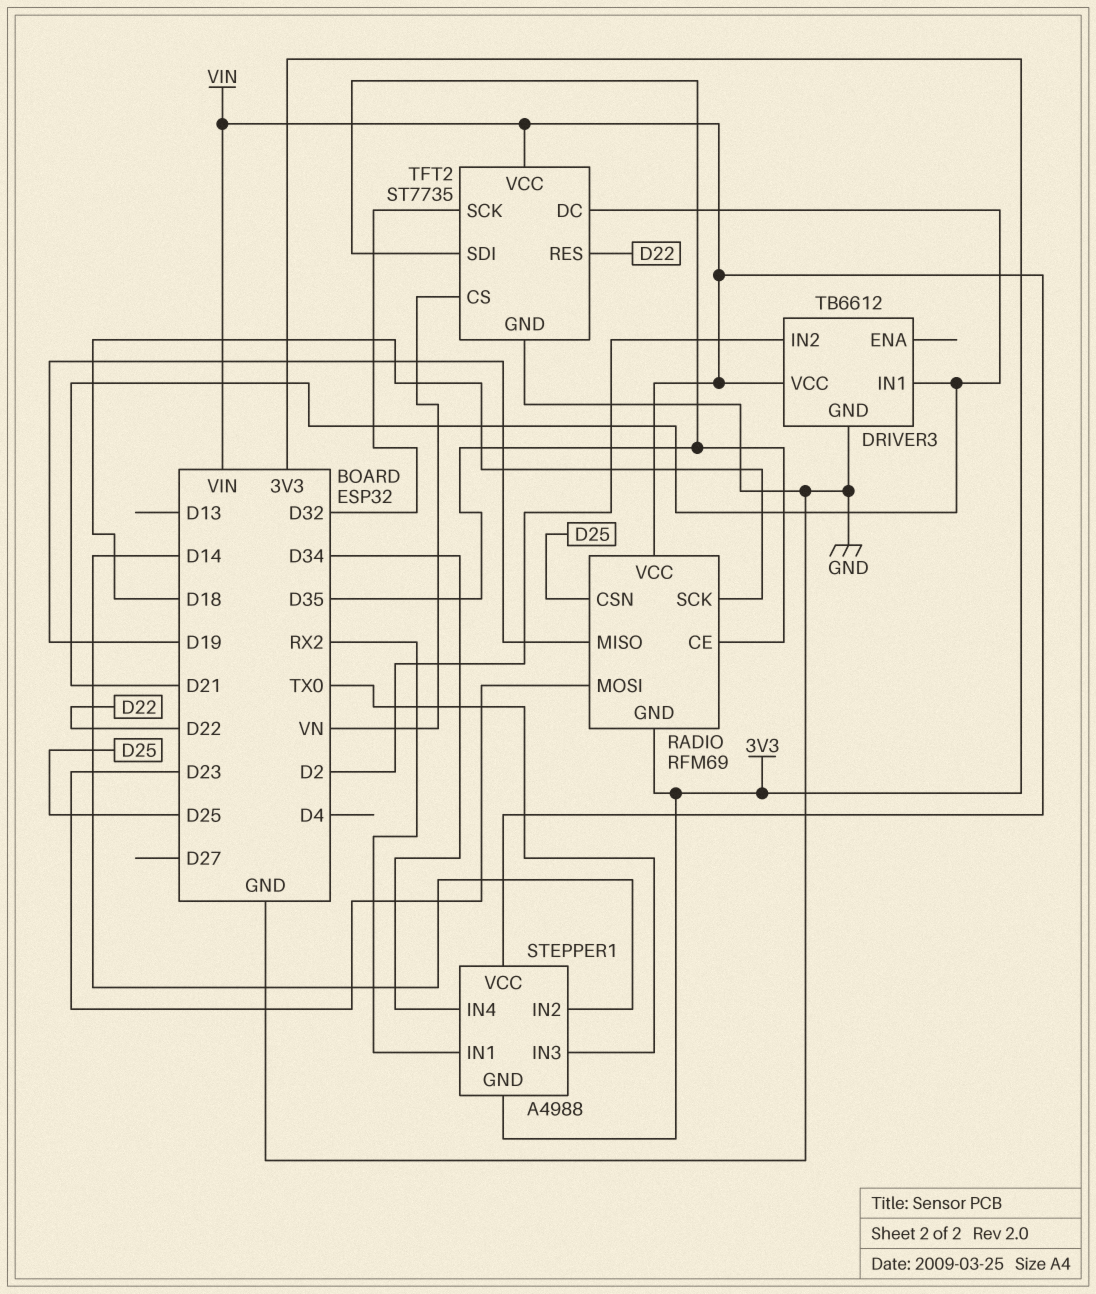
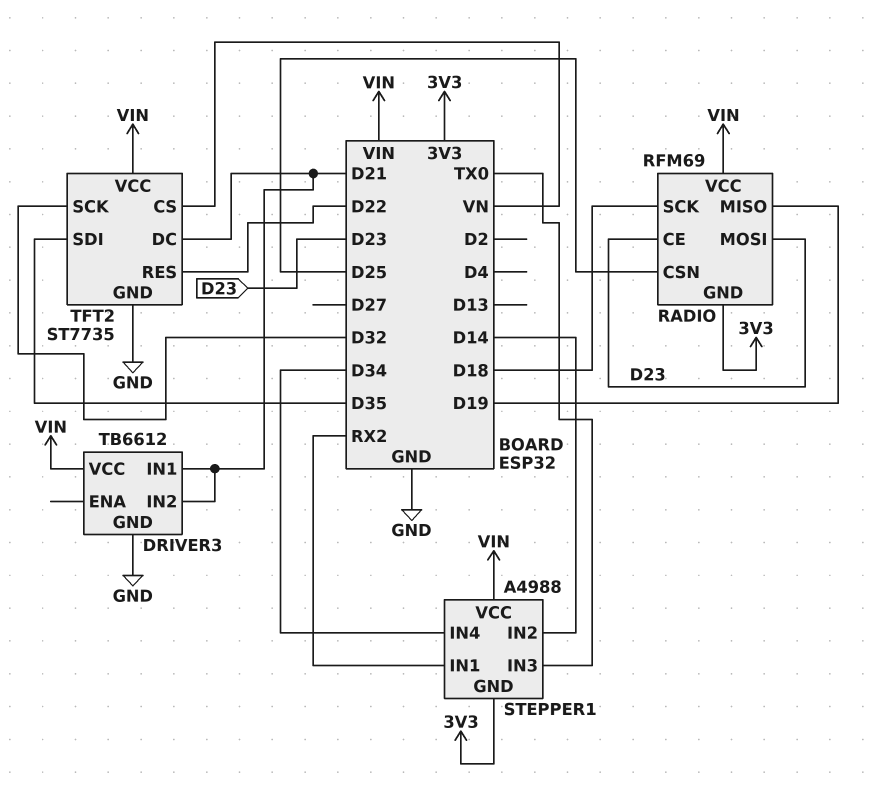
DRIVER3 pin IN2: D2 -> D21
RADIO pin CE: D35 -> D23

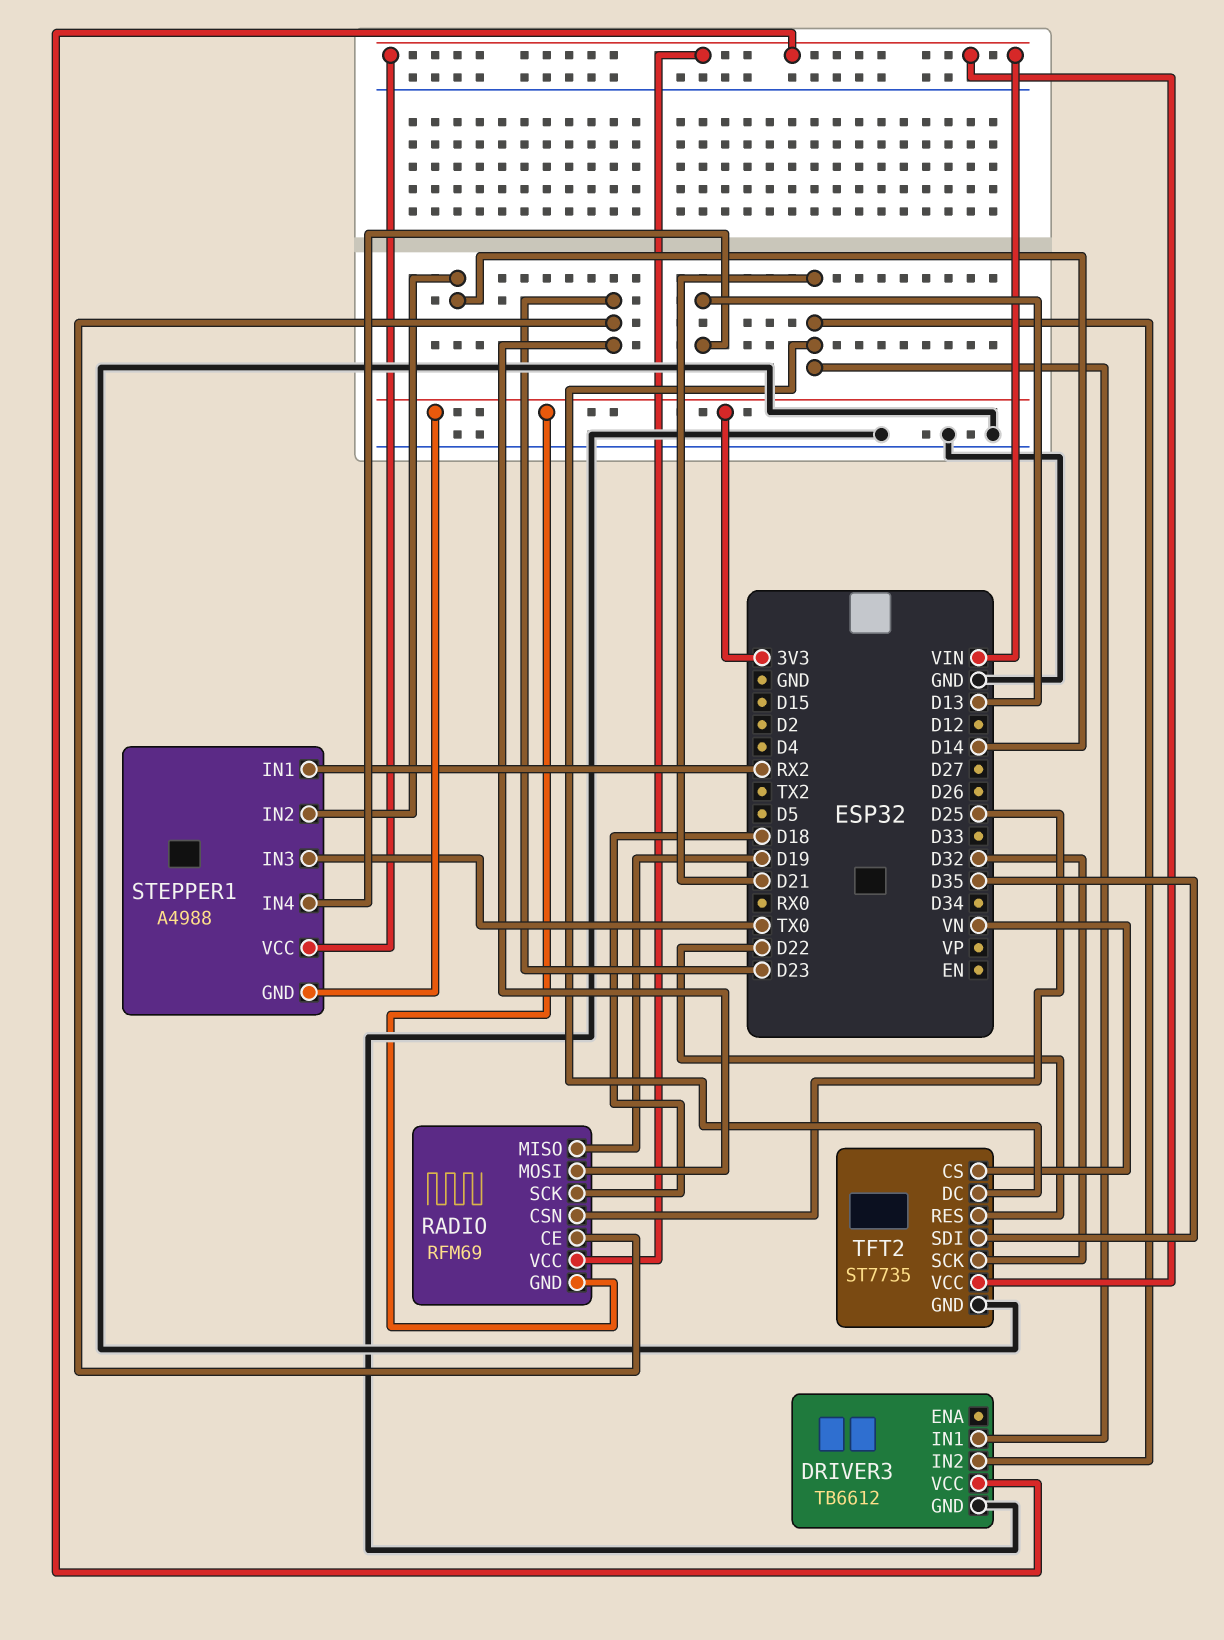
STEPPER1 pin IN4: D34 -> D13

